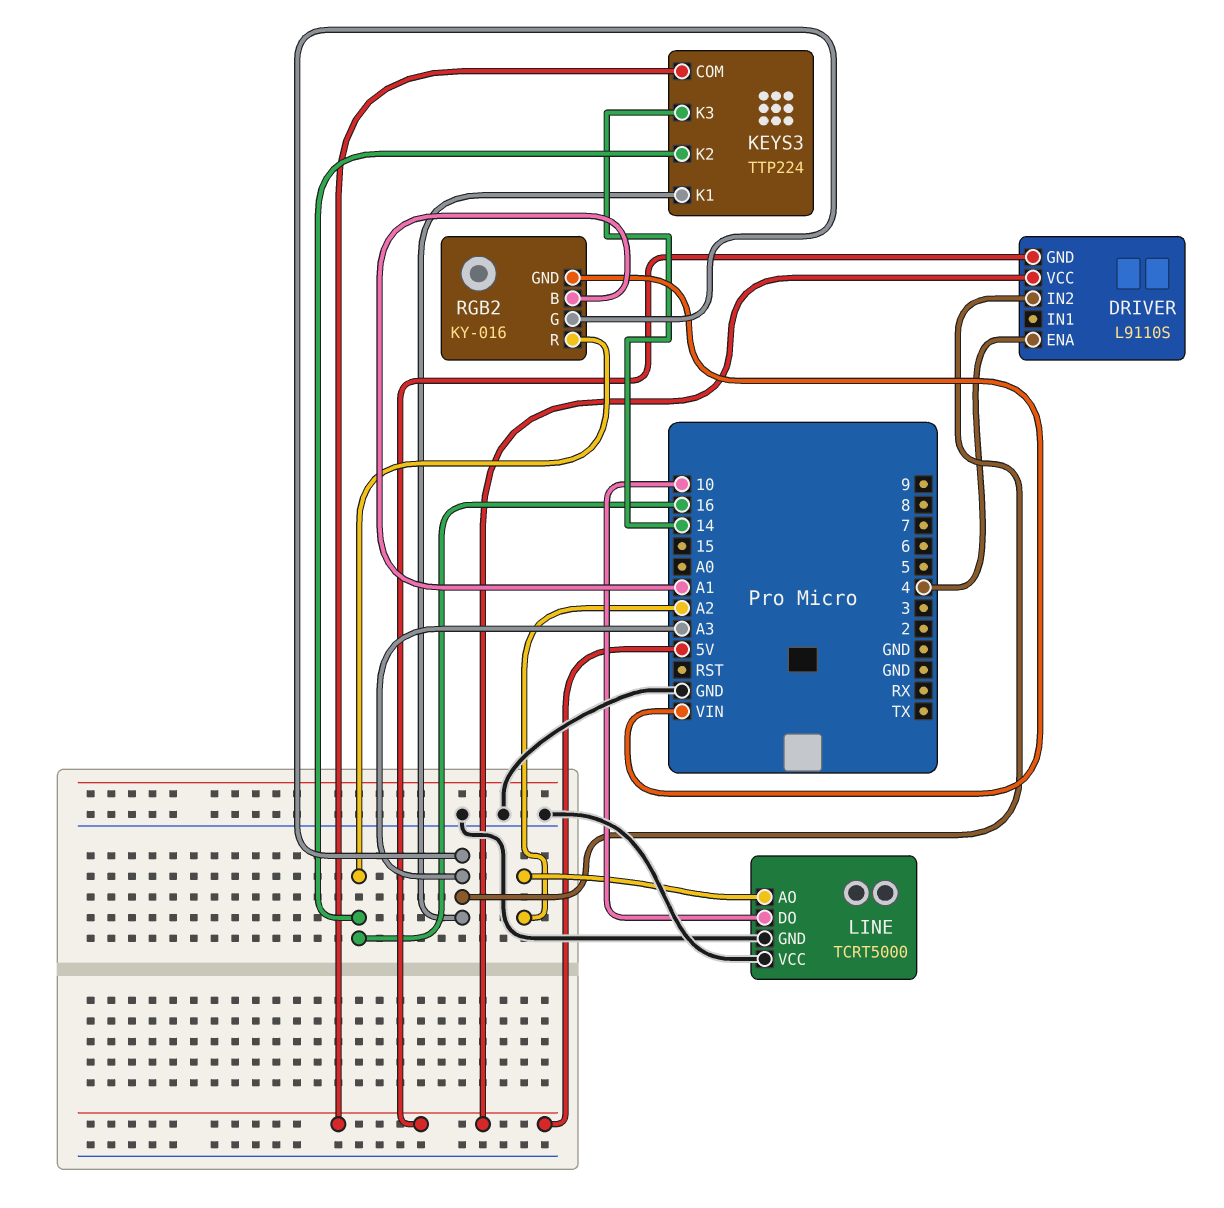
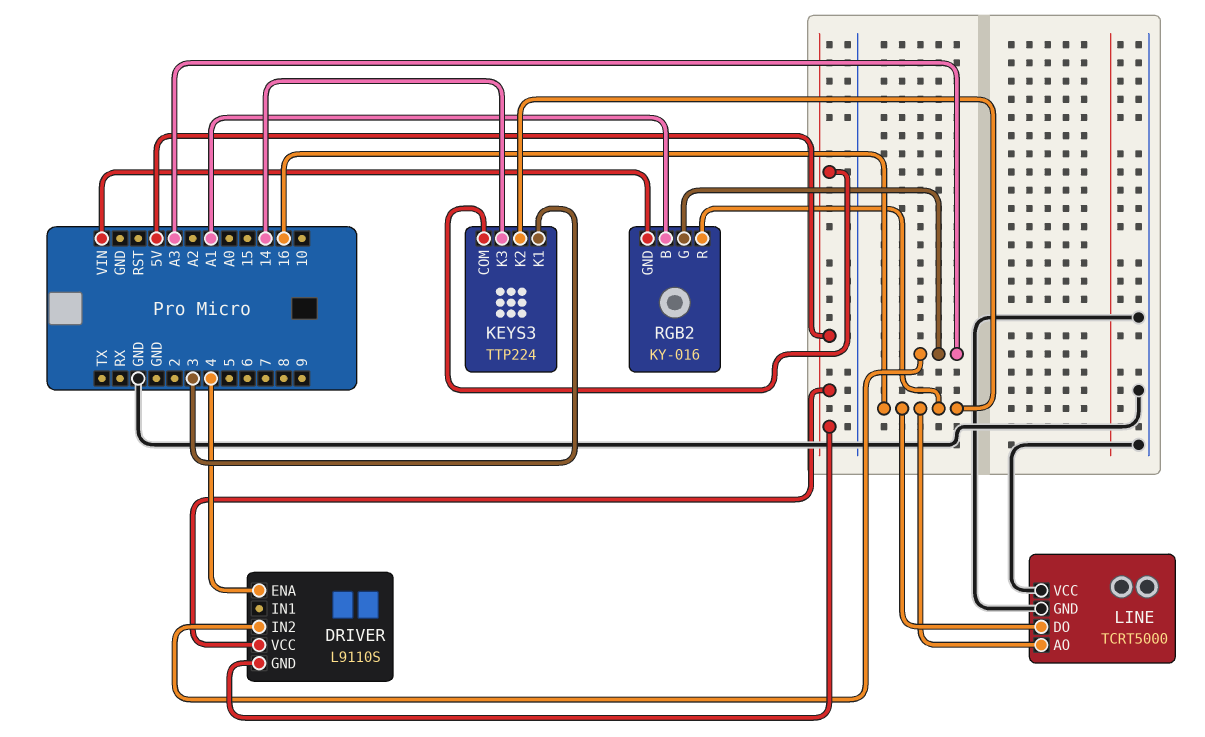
KEYS3 pin K1: A3 -> 3
LINE pin AO: A2 -> 16
LINE pin DO: 10 -> 16

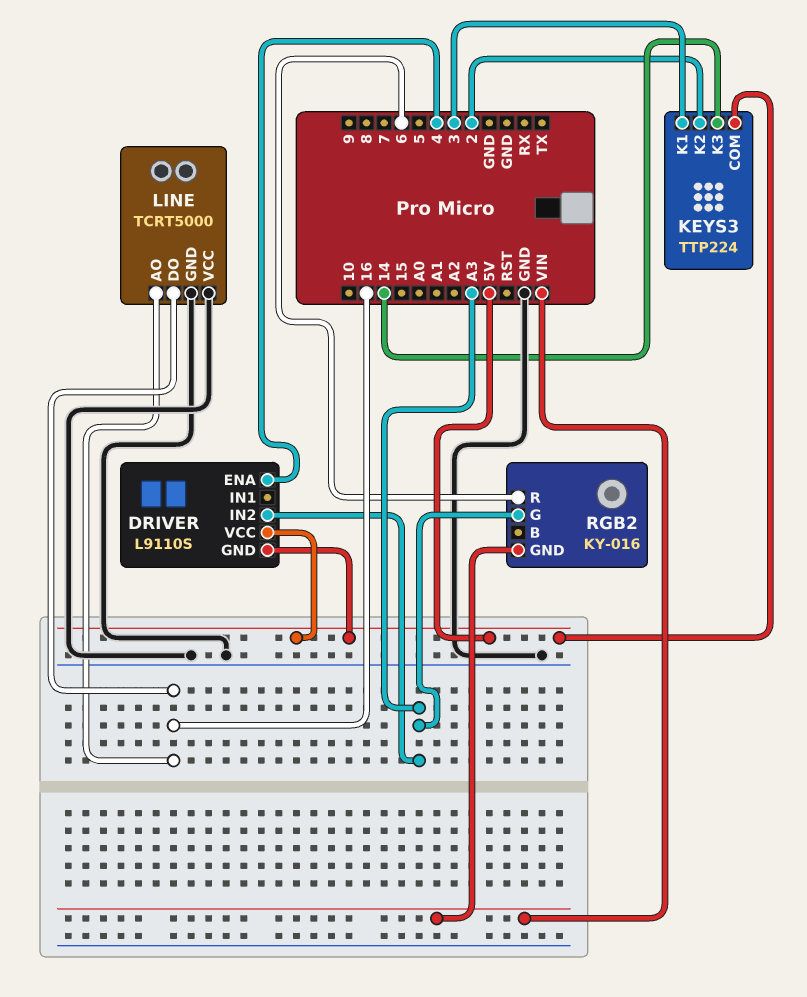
KEYS3 pin K2: 16 -> 2
RGB2 pin B: A1 -> none
RGB2 pin R: 16 -> 6

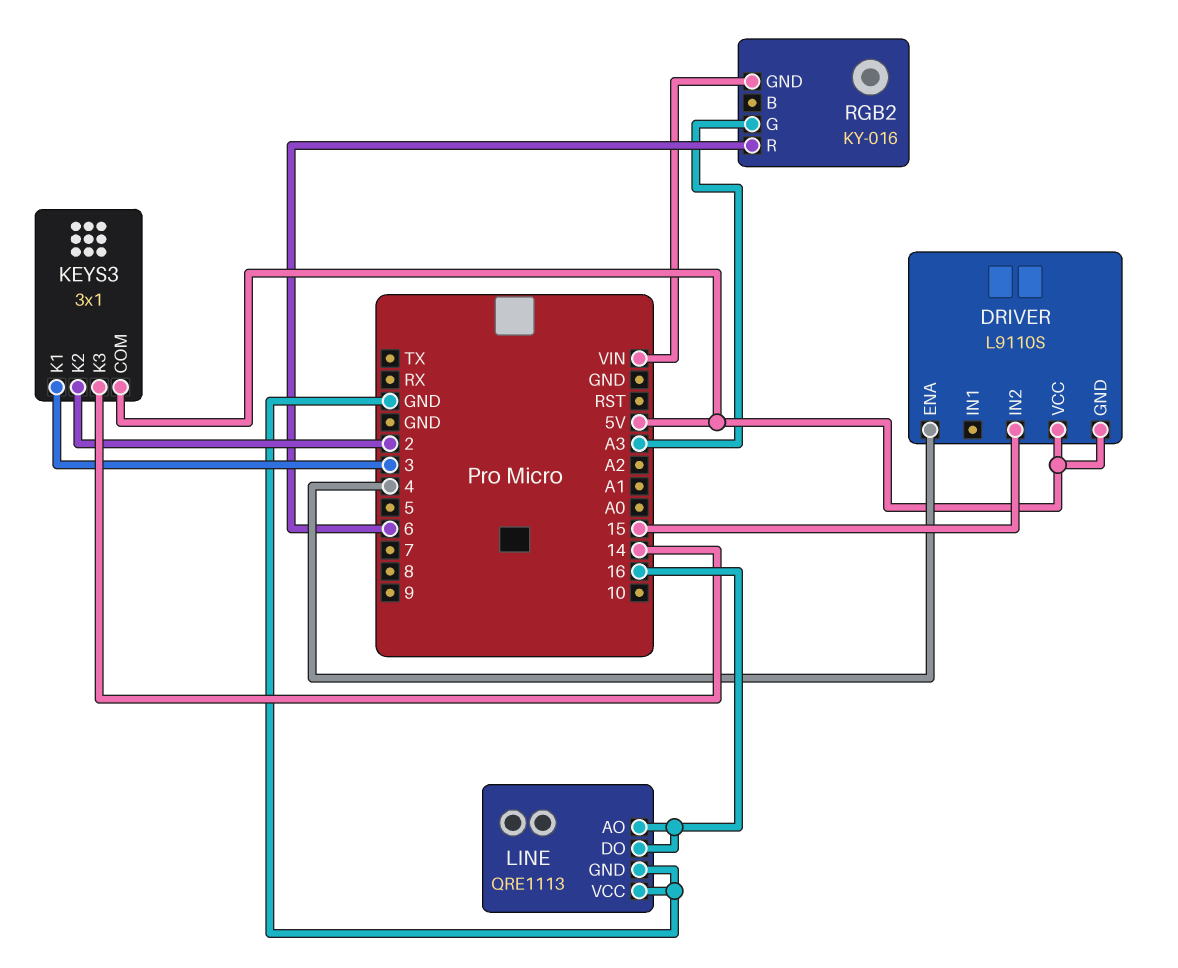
DRIVER pin IN2: A3 -> 15
KEYS3: TTP224 -> 3x1
LINE: TCRT5000 -> QRE1113

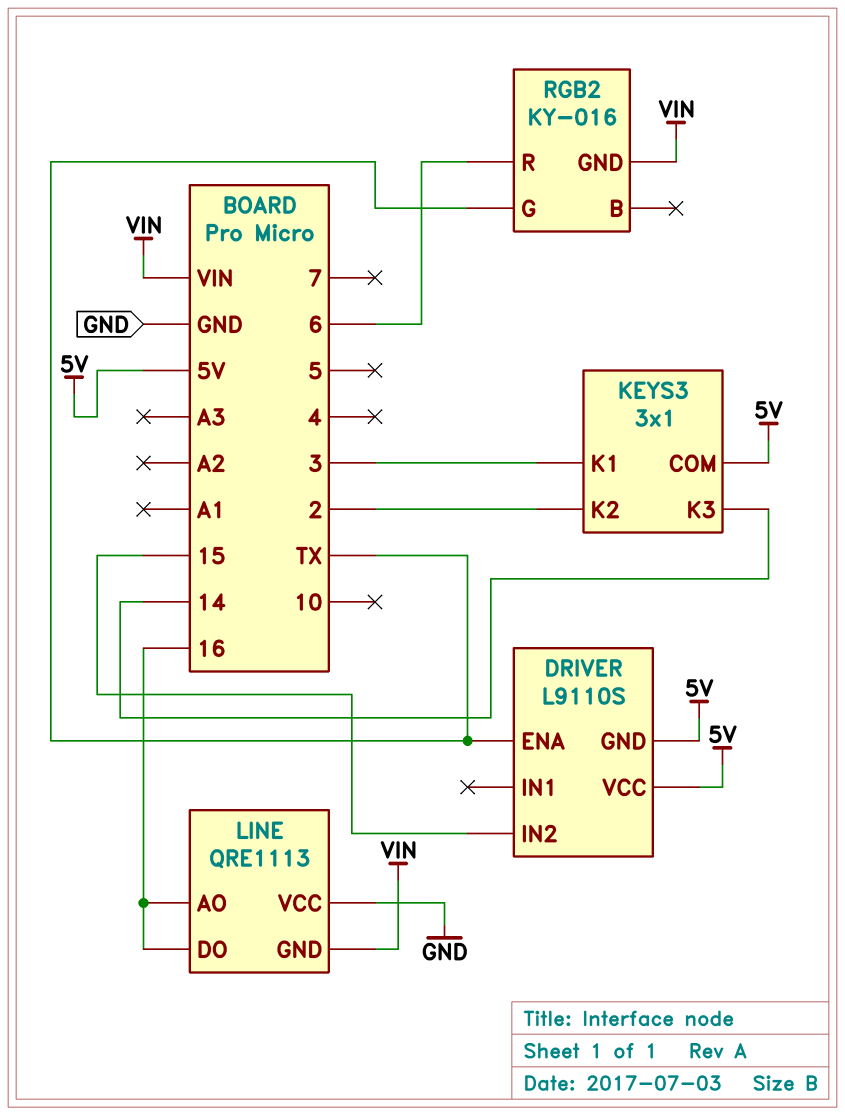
DRIVER pin ENA: 4 -> TX
LINE pin GND: GND -> VIN
RGB2 pin G: A3 -> TX

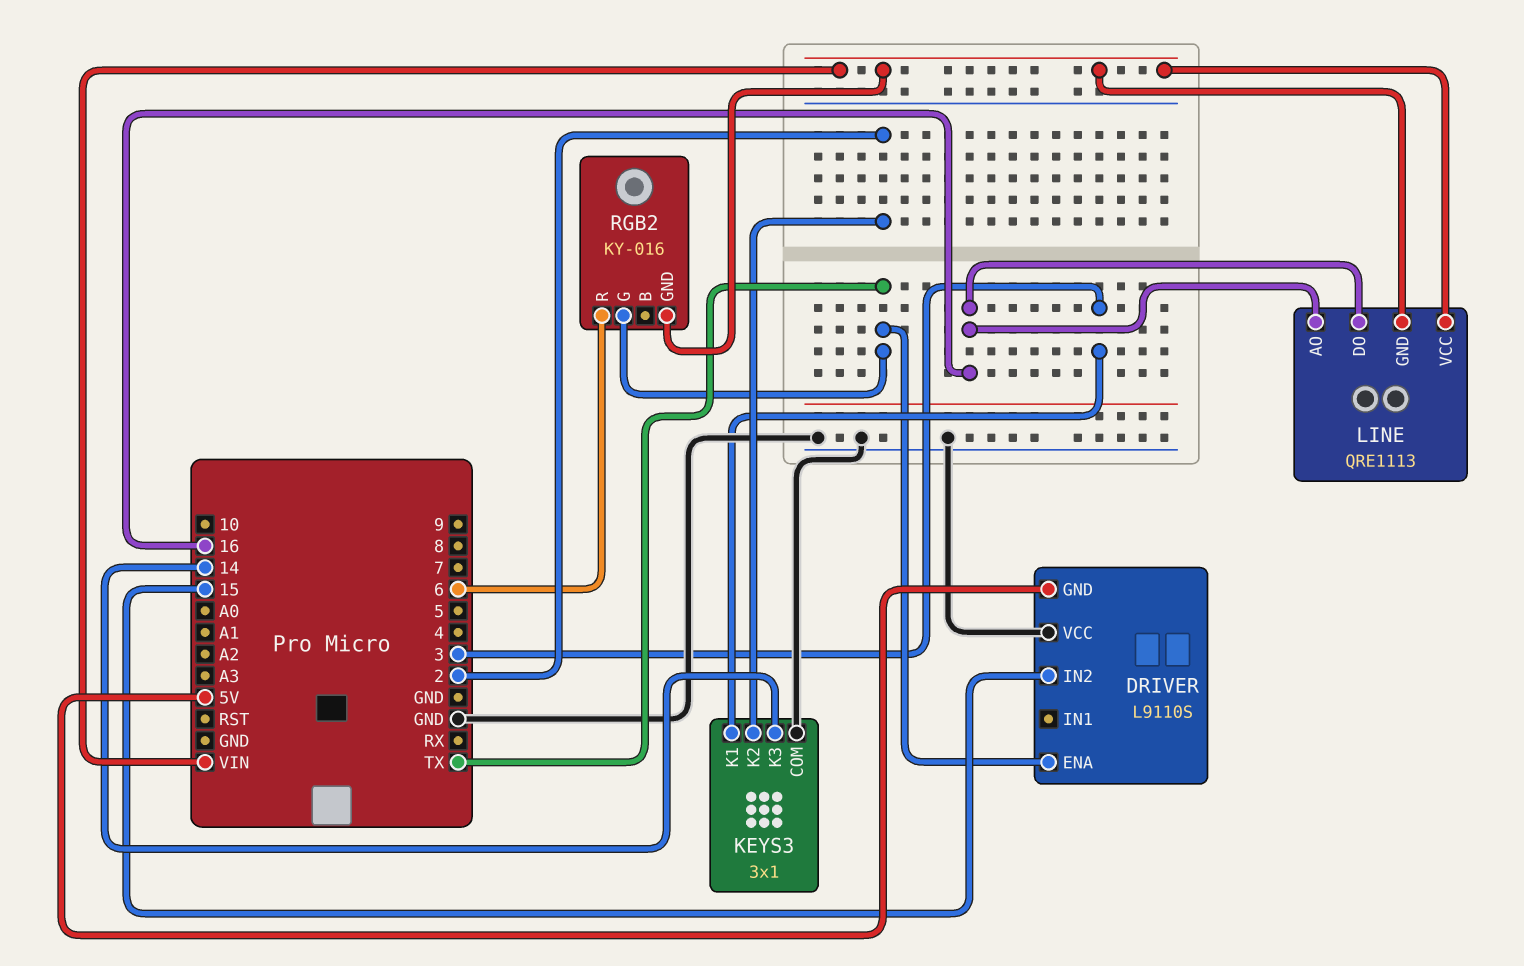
DRIVER pin VCC: 5V -> GND
KEYS3 pin COM: 5V -> GND
LINE pin VCC: GND -> VIN

